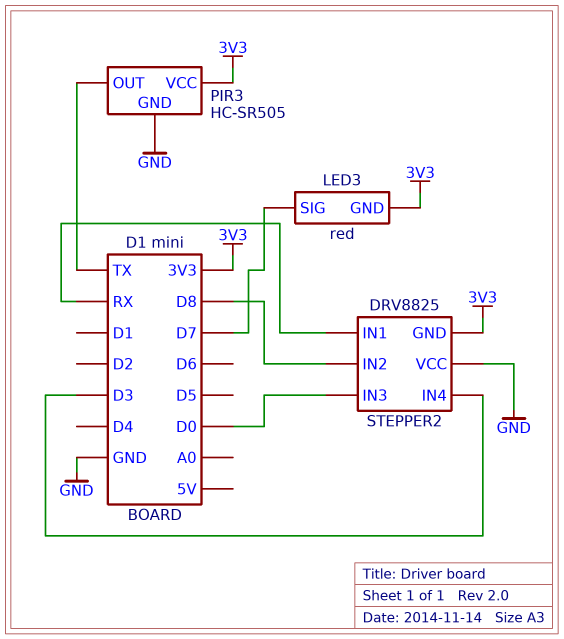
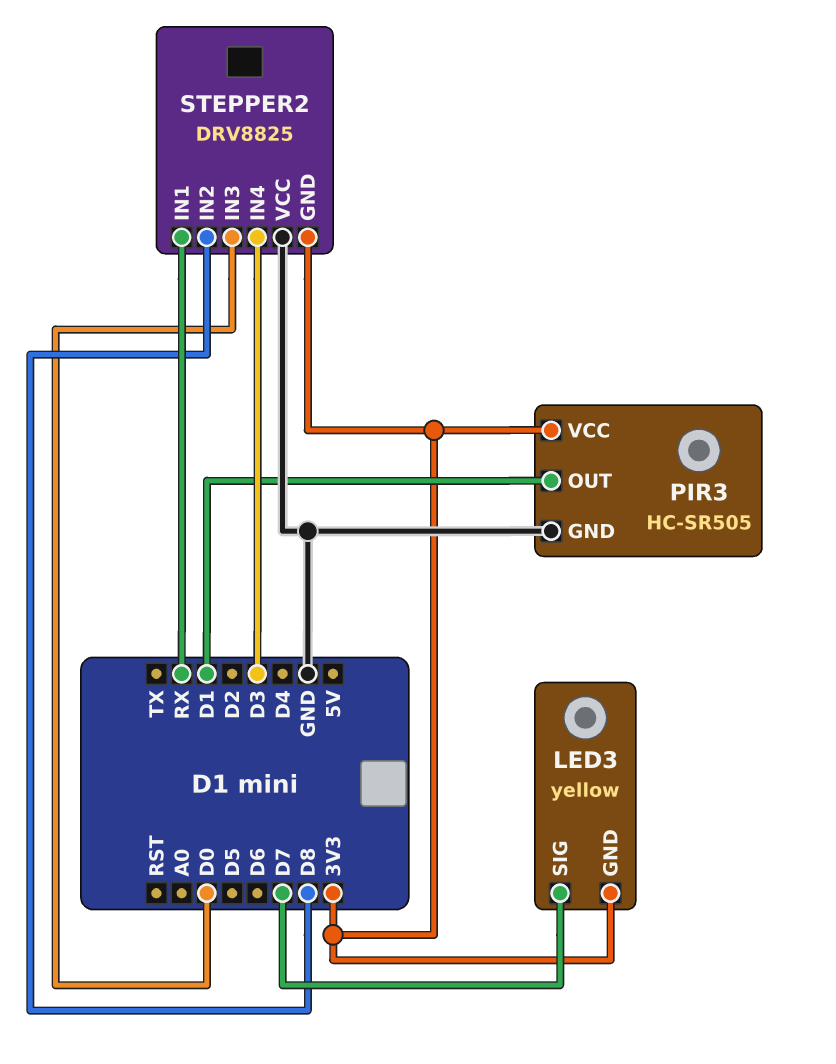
LED3: red -> yellow
PIR3 pin OUT: TX -> D1

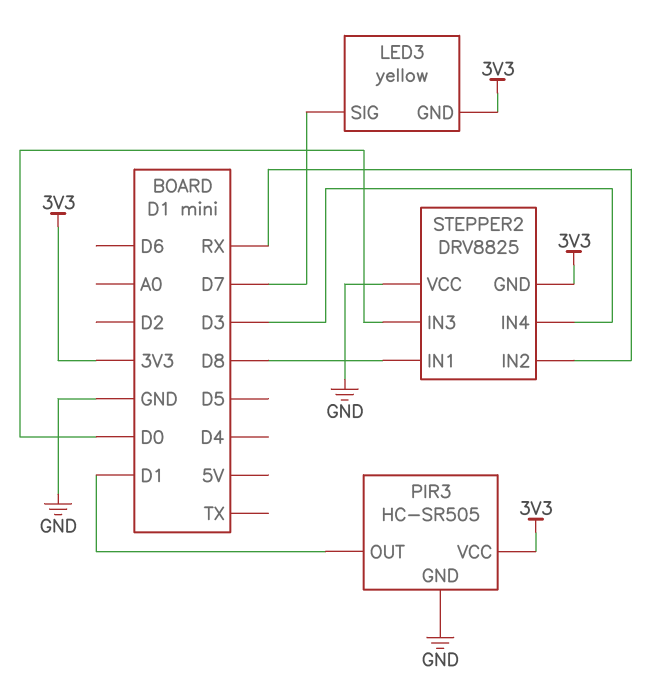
STEPPER2 pin IN1: RX -> D8
STEPPER2 pin IN2: D8 -> RX

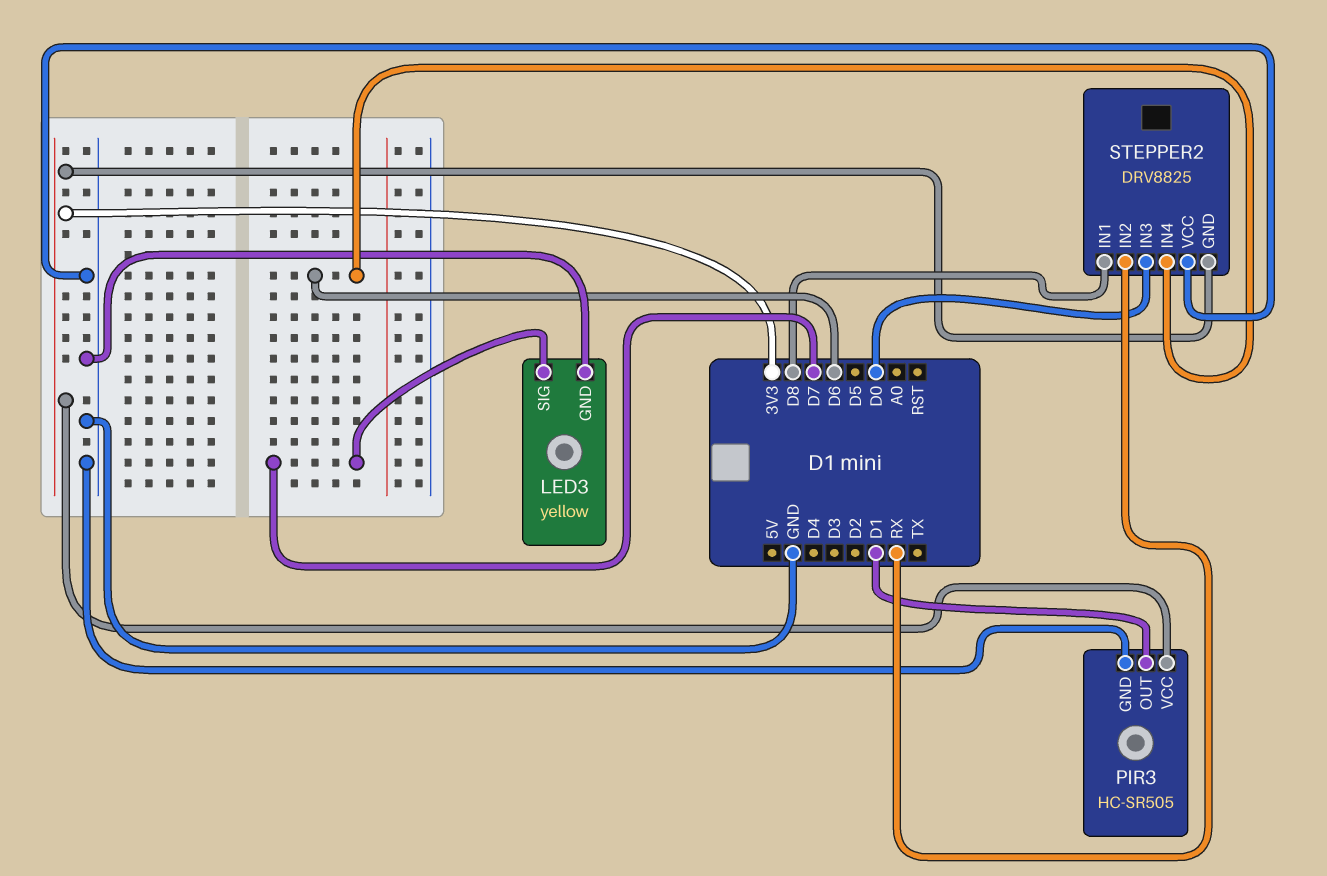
LED3 pin GND: 3V3 -> GND
STEPPER2 pin IN4: D3 -> D6

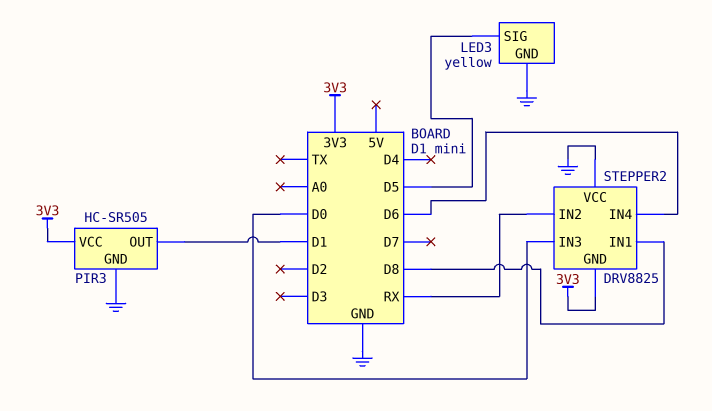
LED3 pin SIG: D7 -> D5

